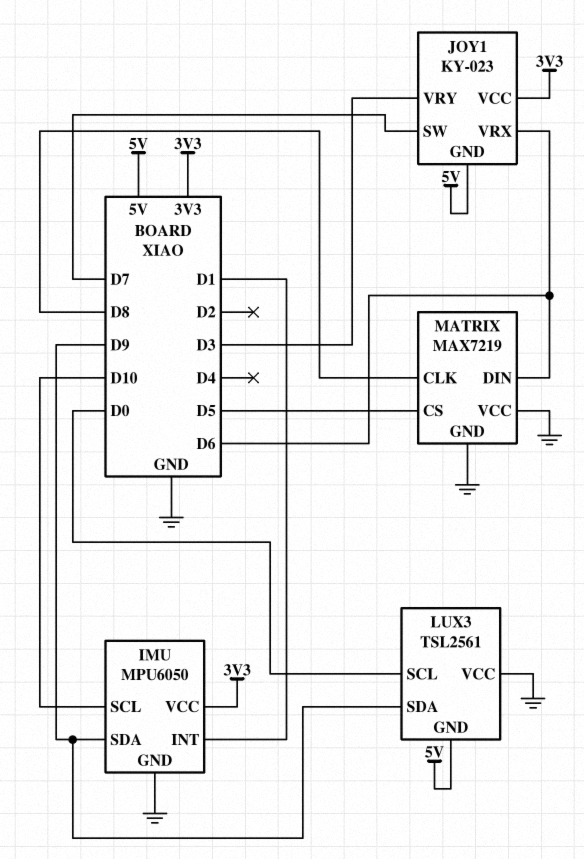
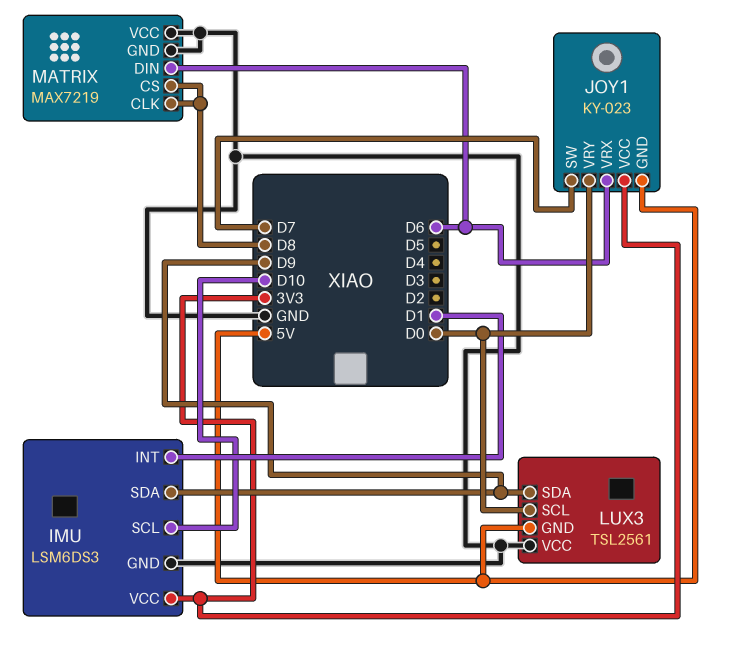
IMU: MPU6050 -> LSM6DS3
JOY1 pin VRY: D3 -> D0
MATRIX pin CS: D5 -> D8

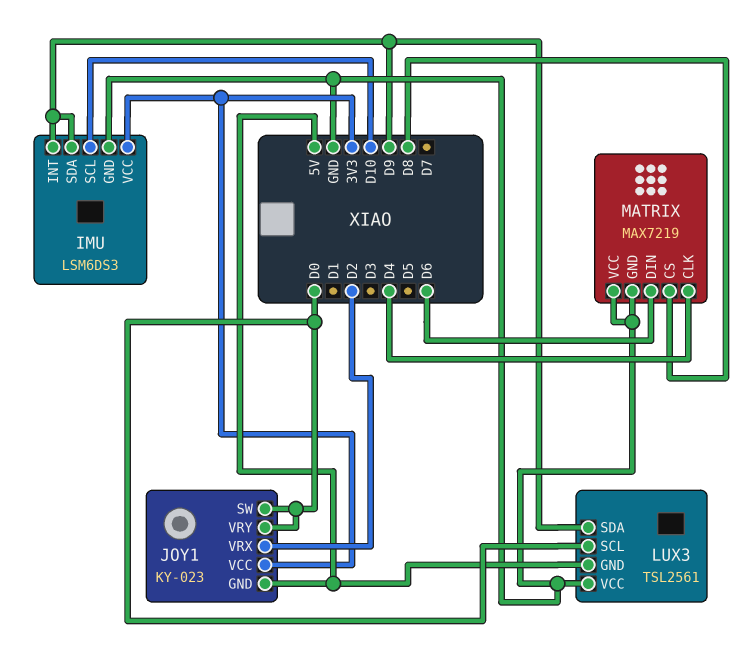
IMU pin INT: D1 -> D9
JOY1 pin SW: D7 -> D0
JOY1 pin VRX: D6 -> D2
MATRIX pin CLK: D8 -> D4

